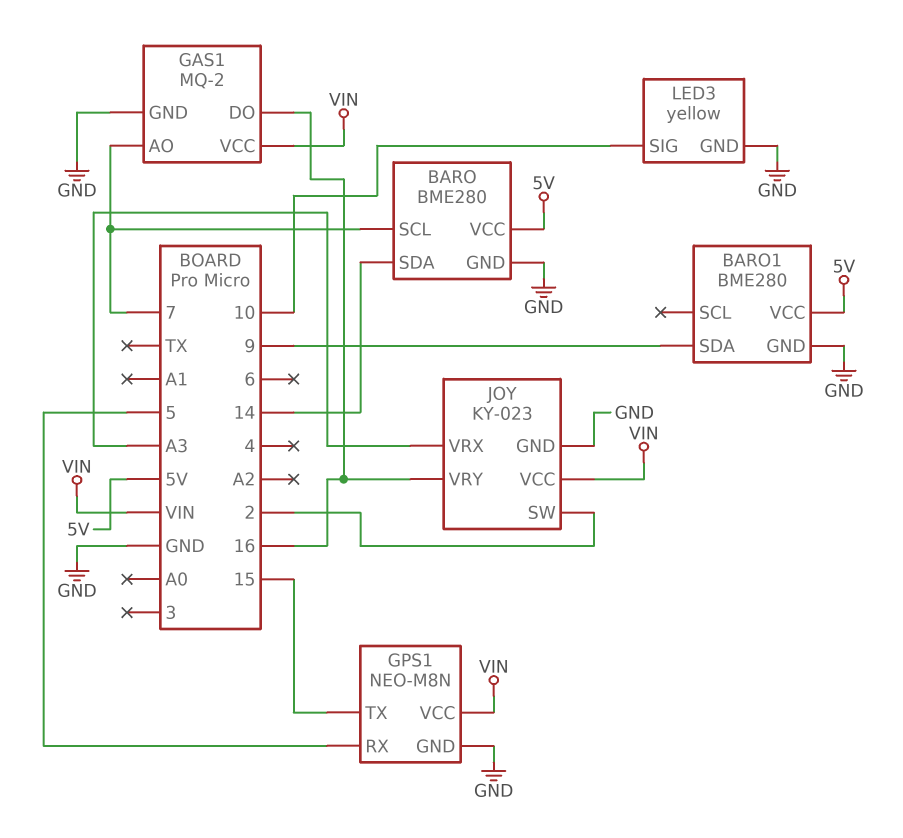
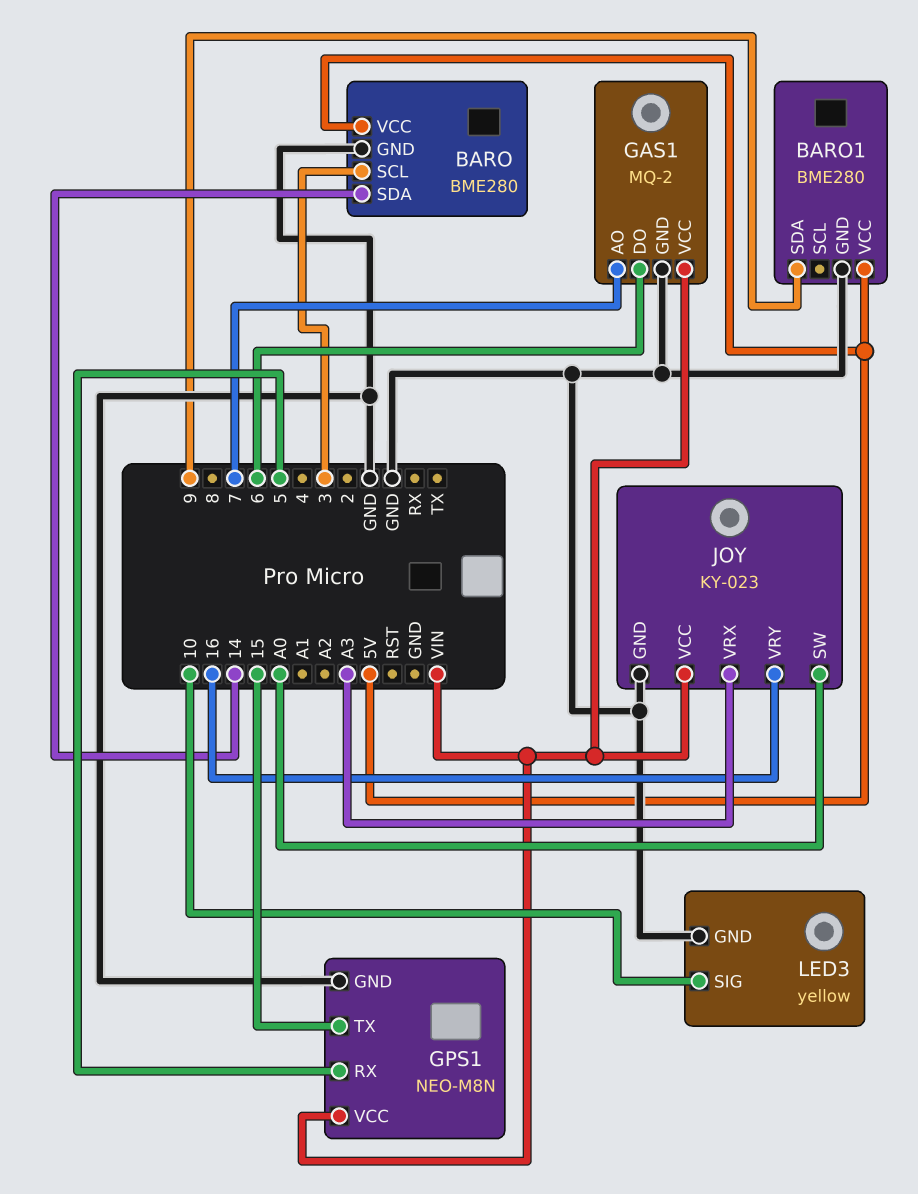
BARO pin SCL: 7 -> 3
GAS1 pin DO: 16 -> 6
JOY pin SW: 2 -> A0

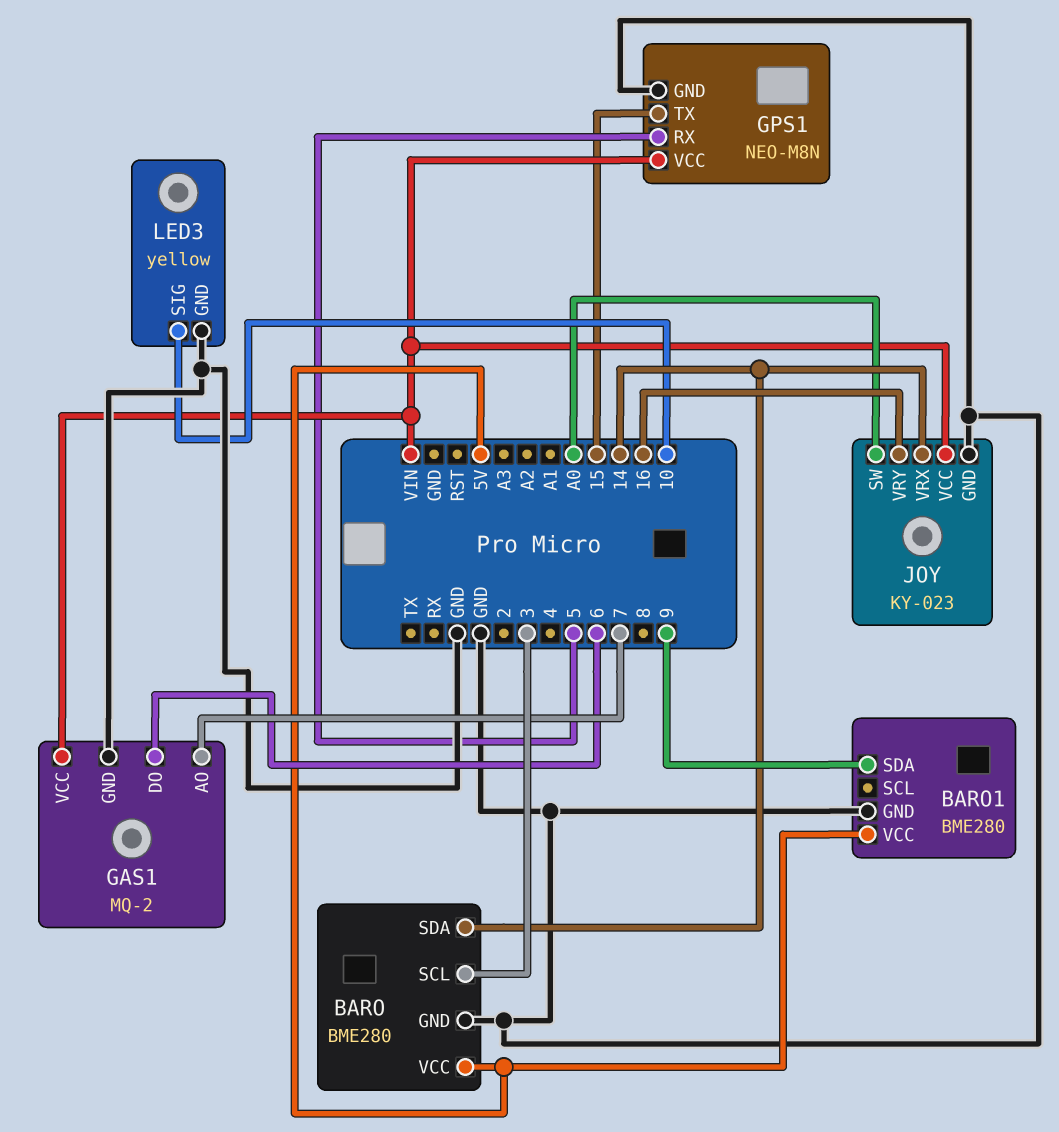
JOY pin VRX: A3 -> 14

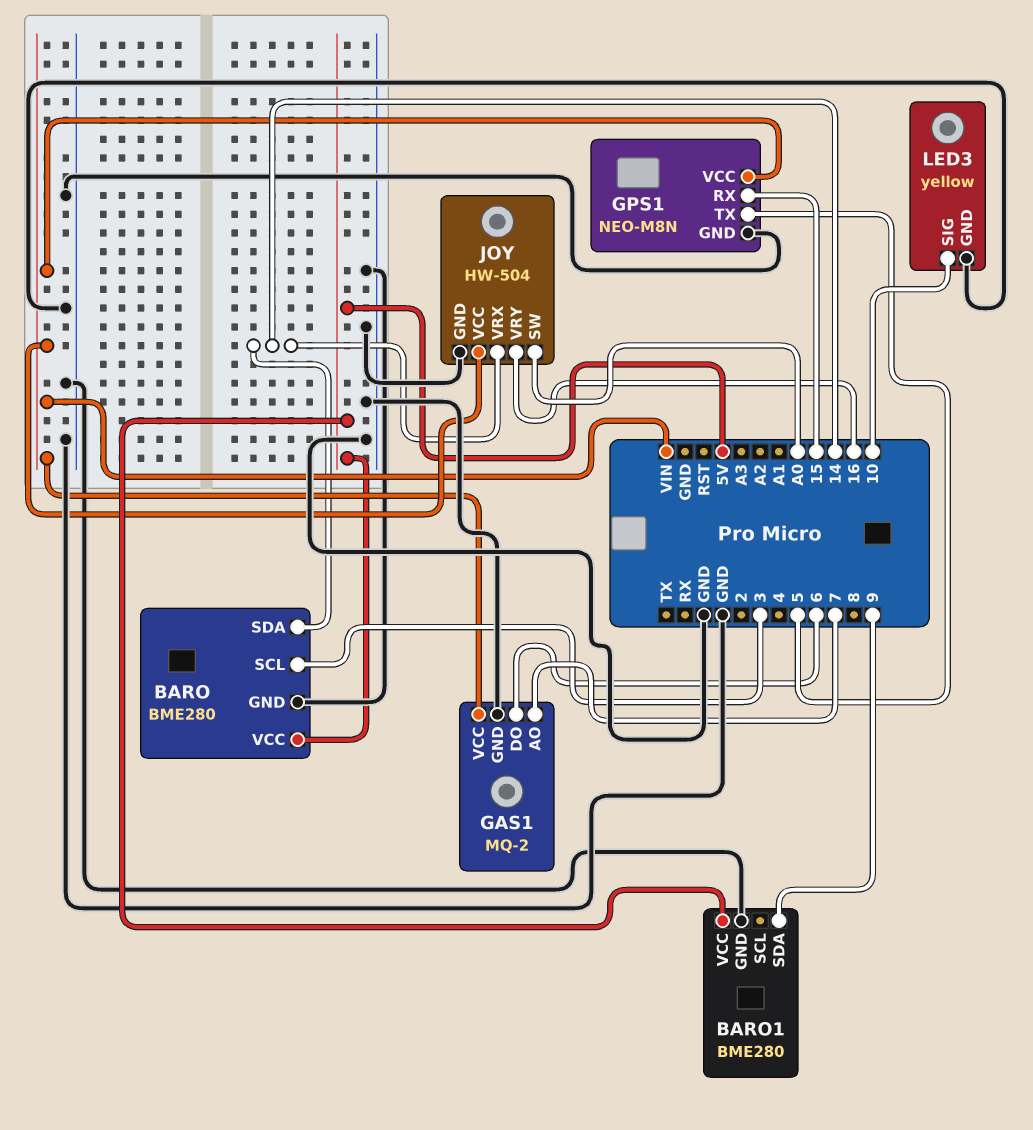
GPS1 pin RX: 5 -> 15
GPS1 pin TX: 15 -> 5
JOY: KY-023 -> HW-504

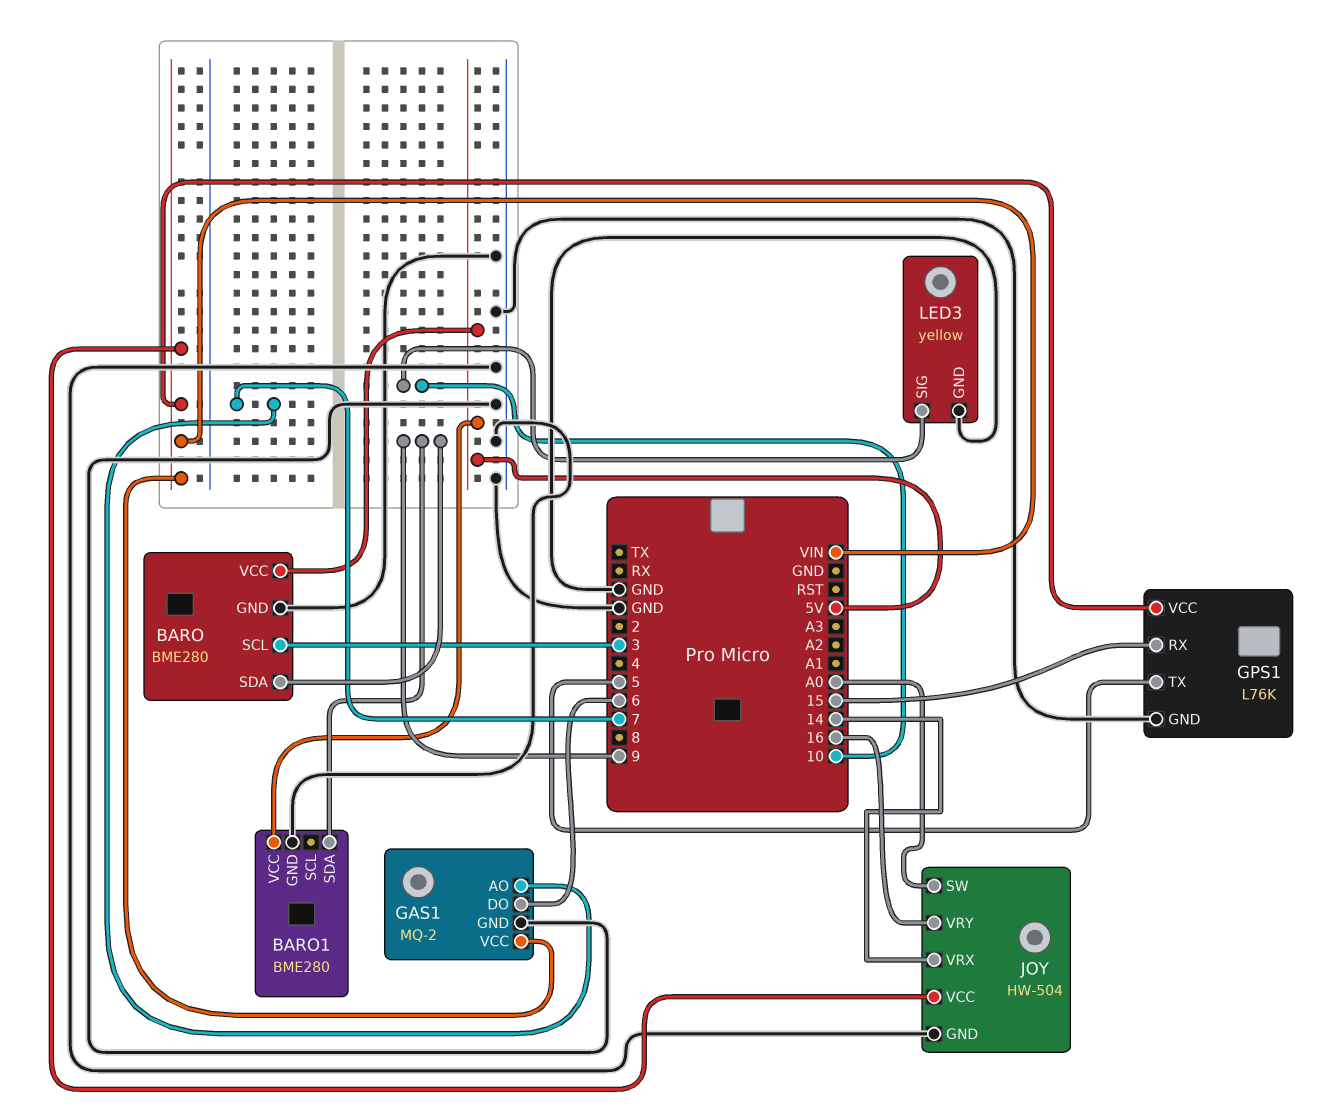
BARO pin SDA: 14 -> 9
GPS1: NEO-M8N -> L76K

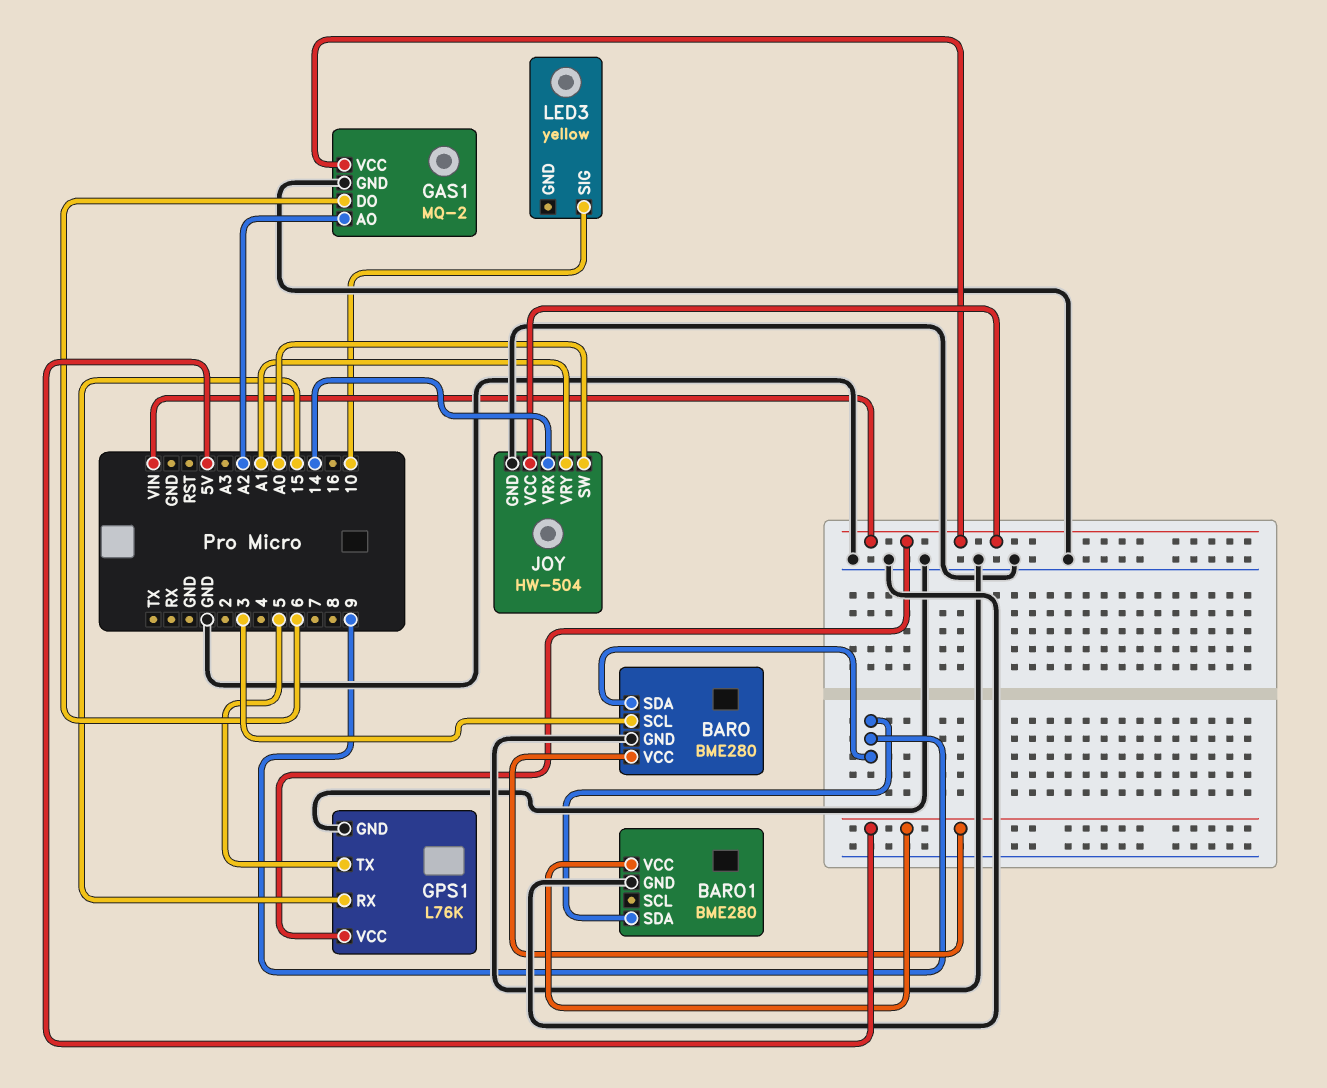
GAS1 pin AO: 7 -> A2
JOY pin VRY: 16 -> A1
LED3 pin GND: GND -> none

